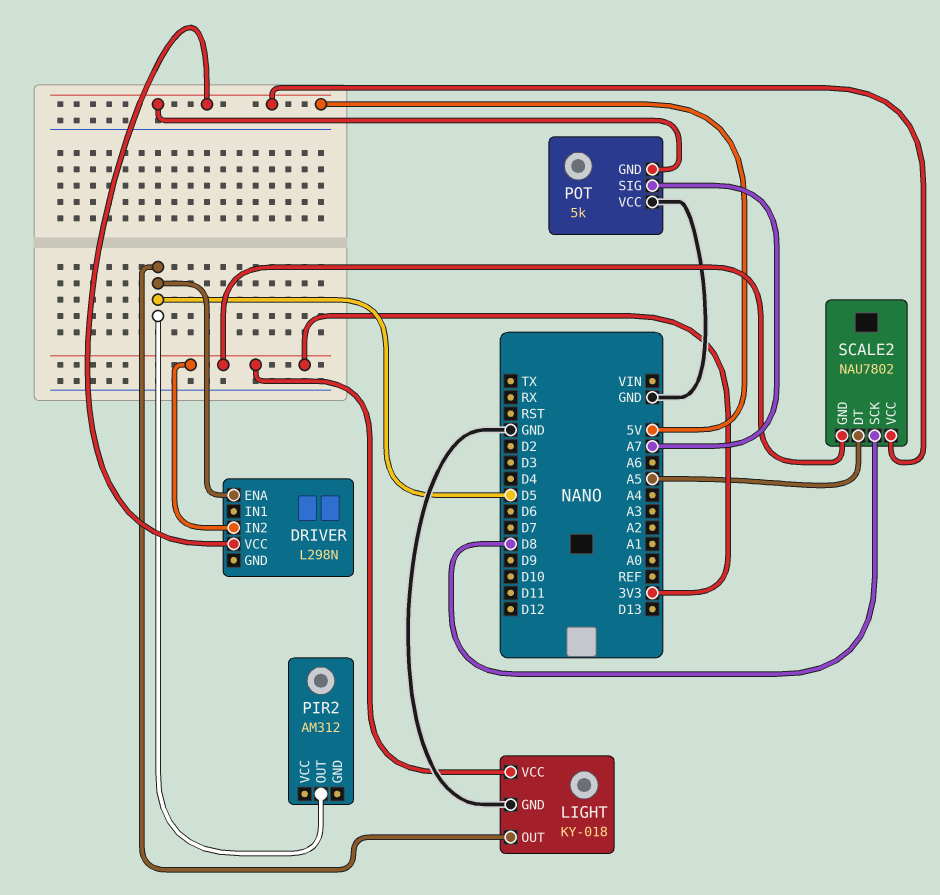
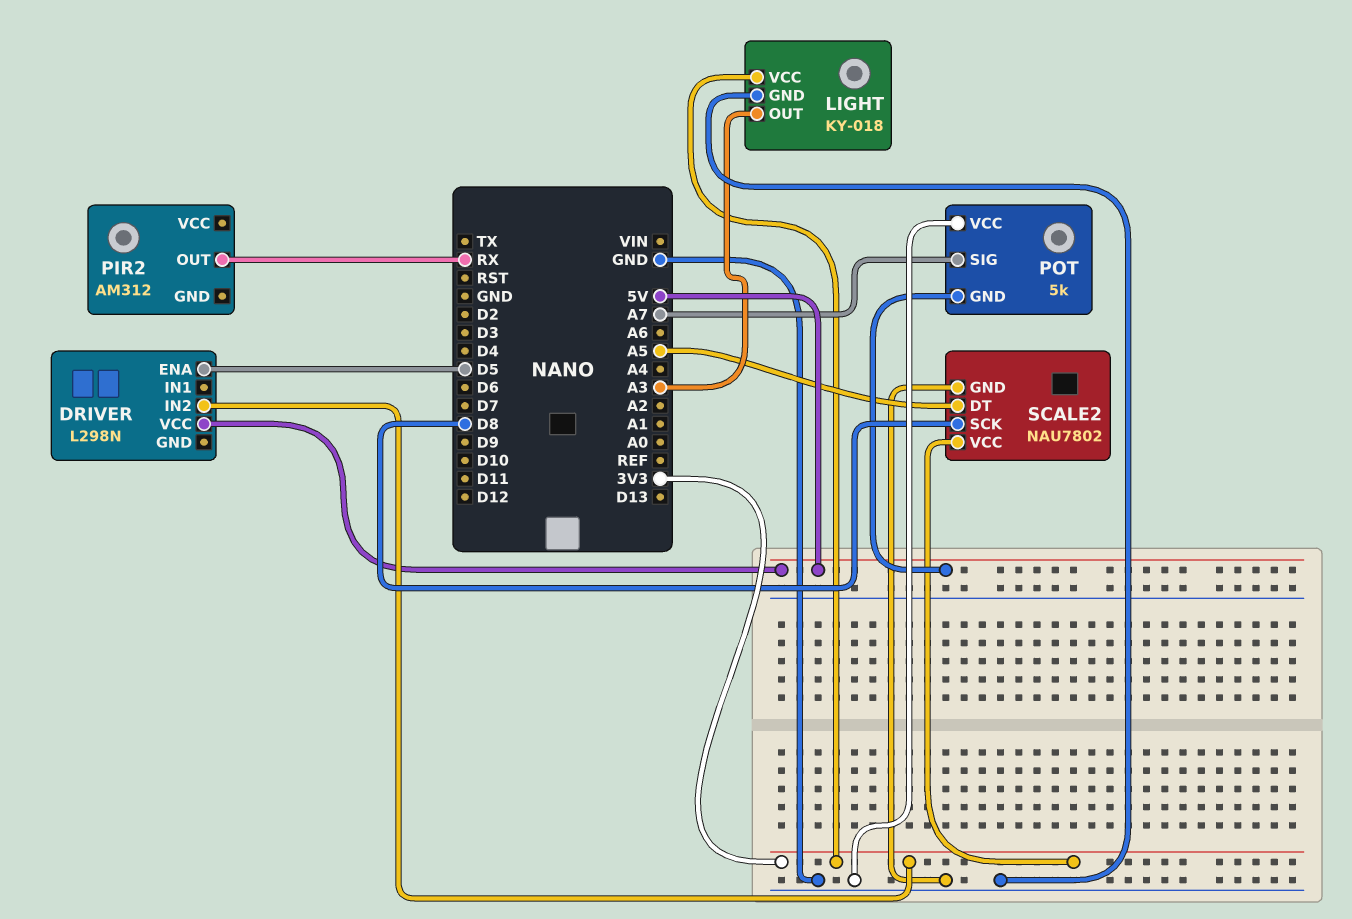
LIGHT pin OUT: D5 -> A3
PIR2 pin OUT: D5 -> RX
SCALE2 pin GND: 3V3 -> GND
SCALE2 pin VCC: 5V -> 3V3

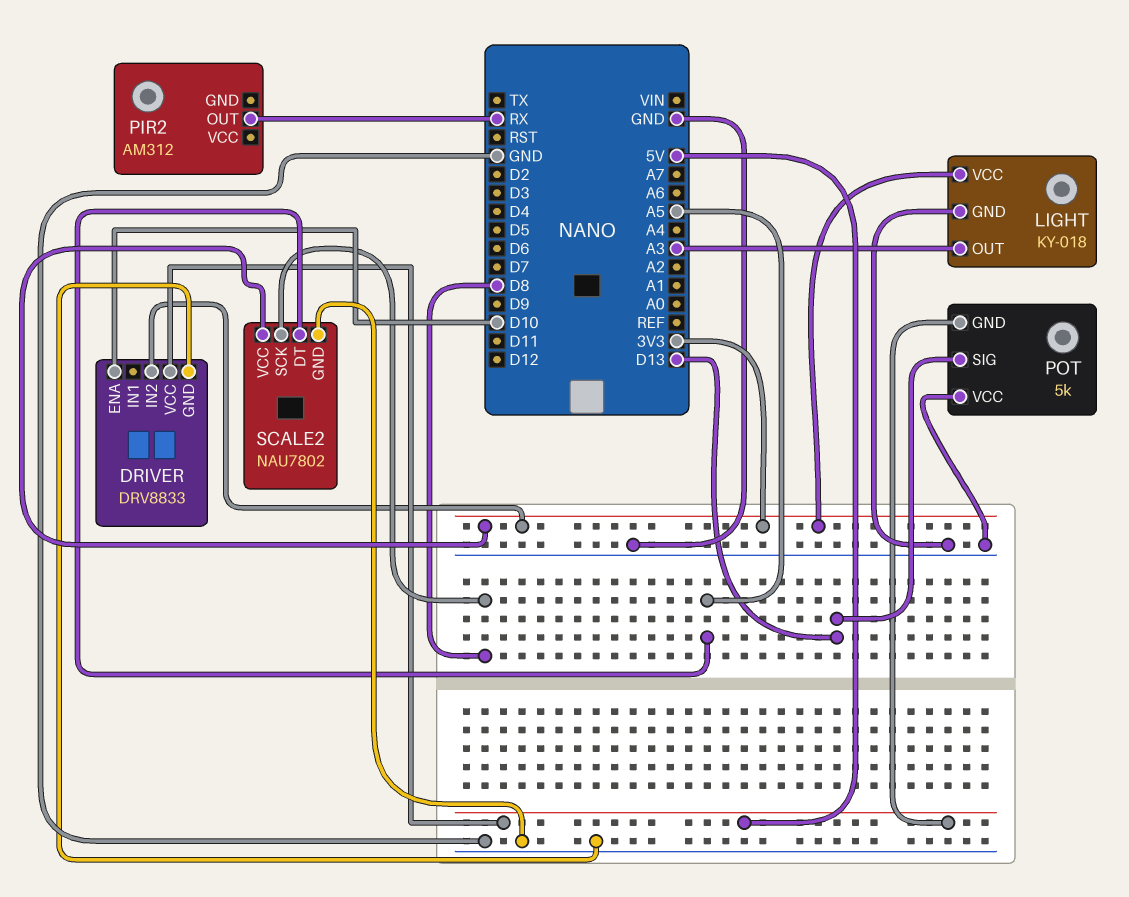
DRIVER: L298N -> DRV8833
DRIVER pin ENA: D5 -> D10
DRIVER pin GND: none -> GND
POT pin SIG: A7 -> D13

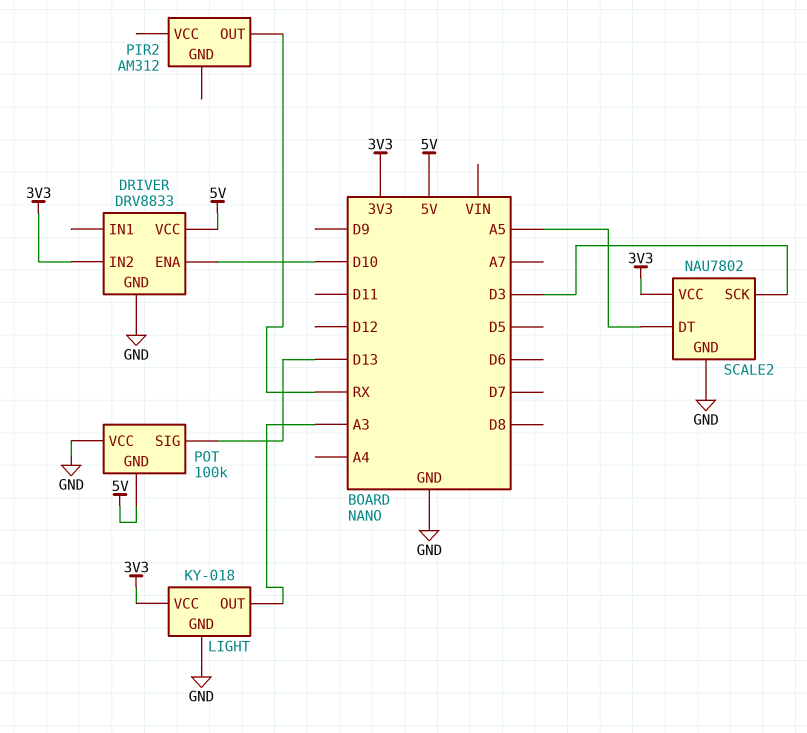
POT: 5k -> 100k
SCALE2 pin SCK: D8 -> D3

